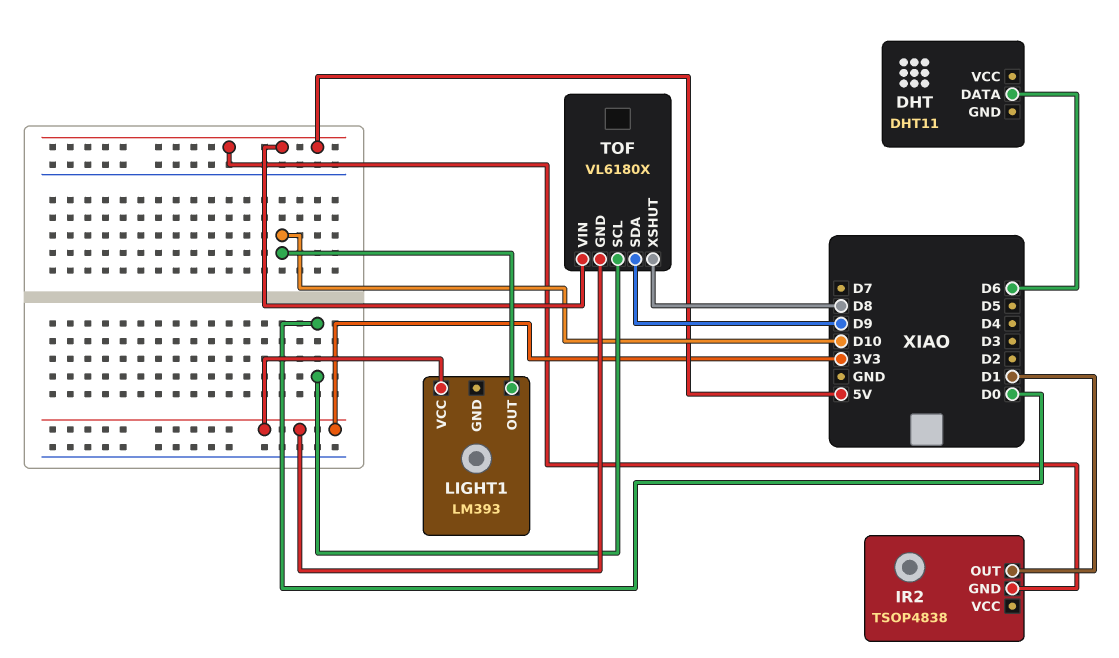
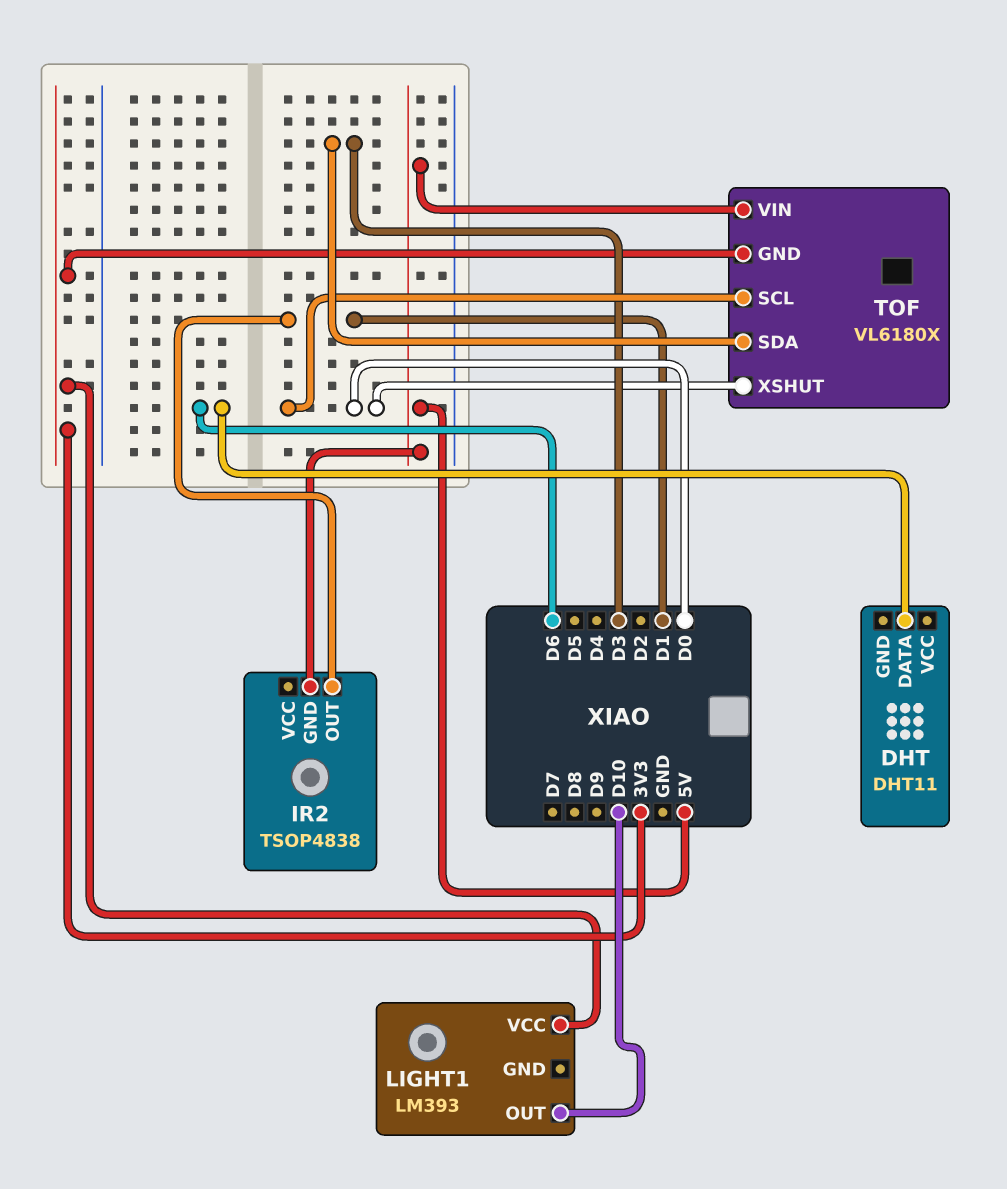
TOF pin SDA: D9 -> D3
TOF pin XSHUT: D8 -> D0

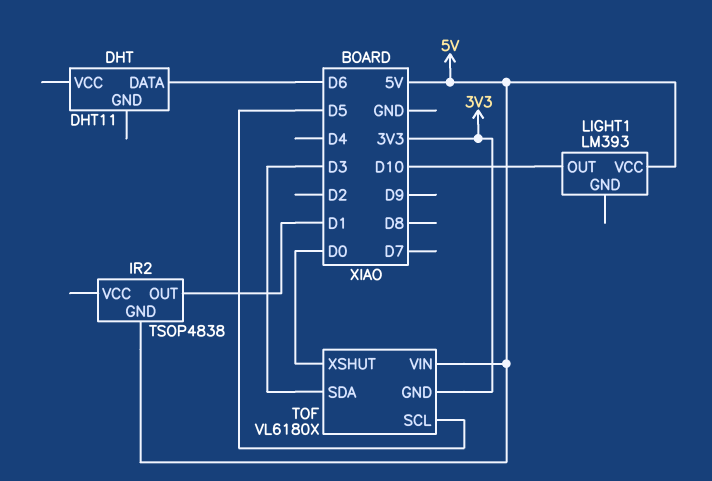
LIGHT1 pin VCC: 3V3 -> 5V
TOF pin SCL: D0 -> D5

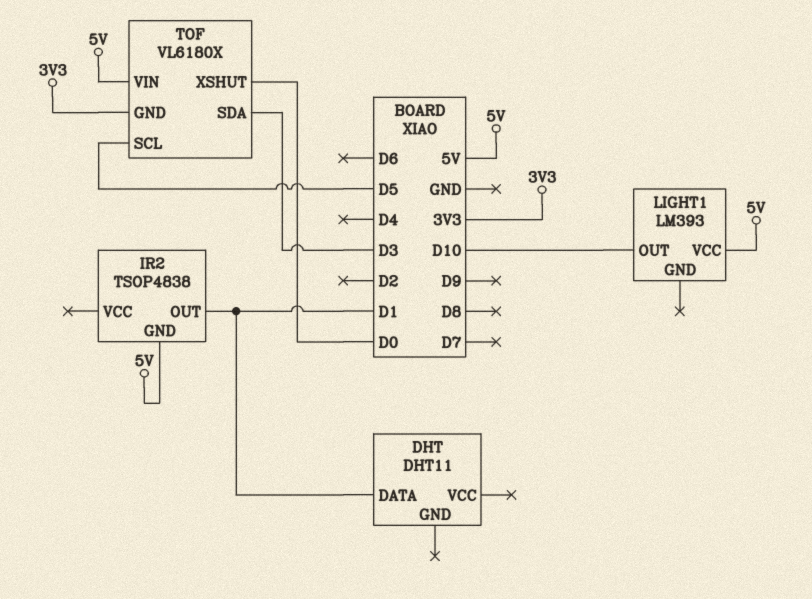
DHT pin DATA: D6 -> D1

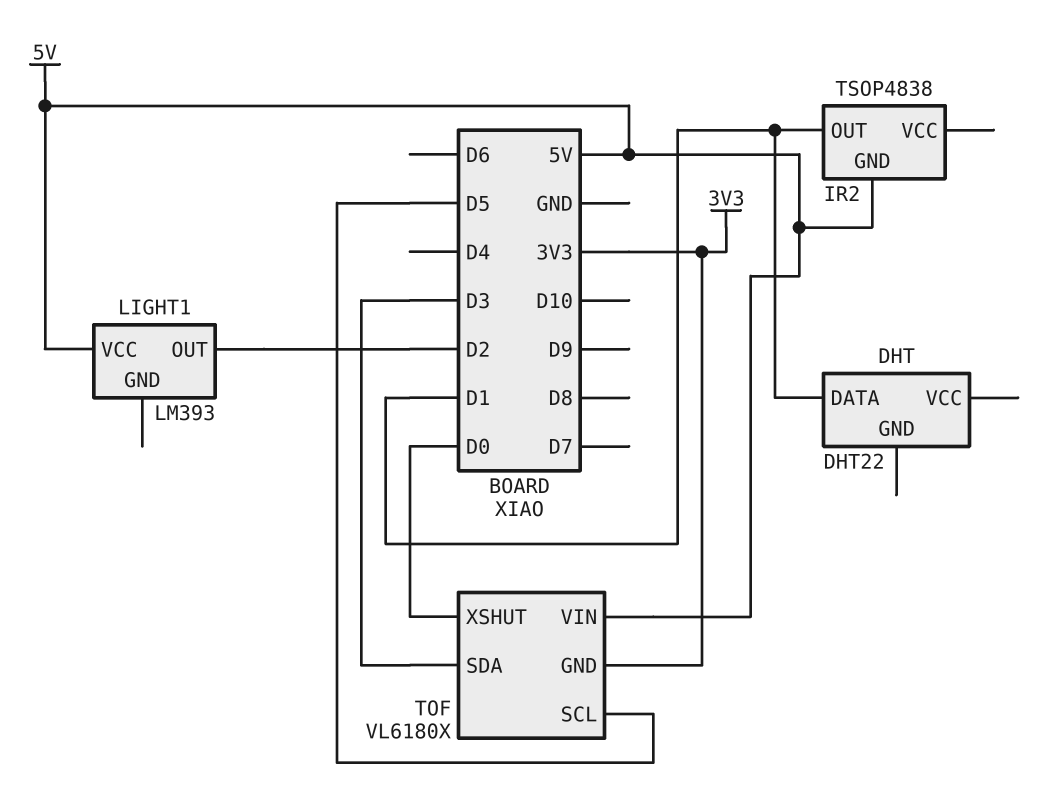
DHT: DHT11 -> DHT22
LIGHT1 pin OUT: D10 -> D2

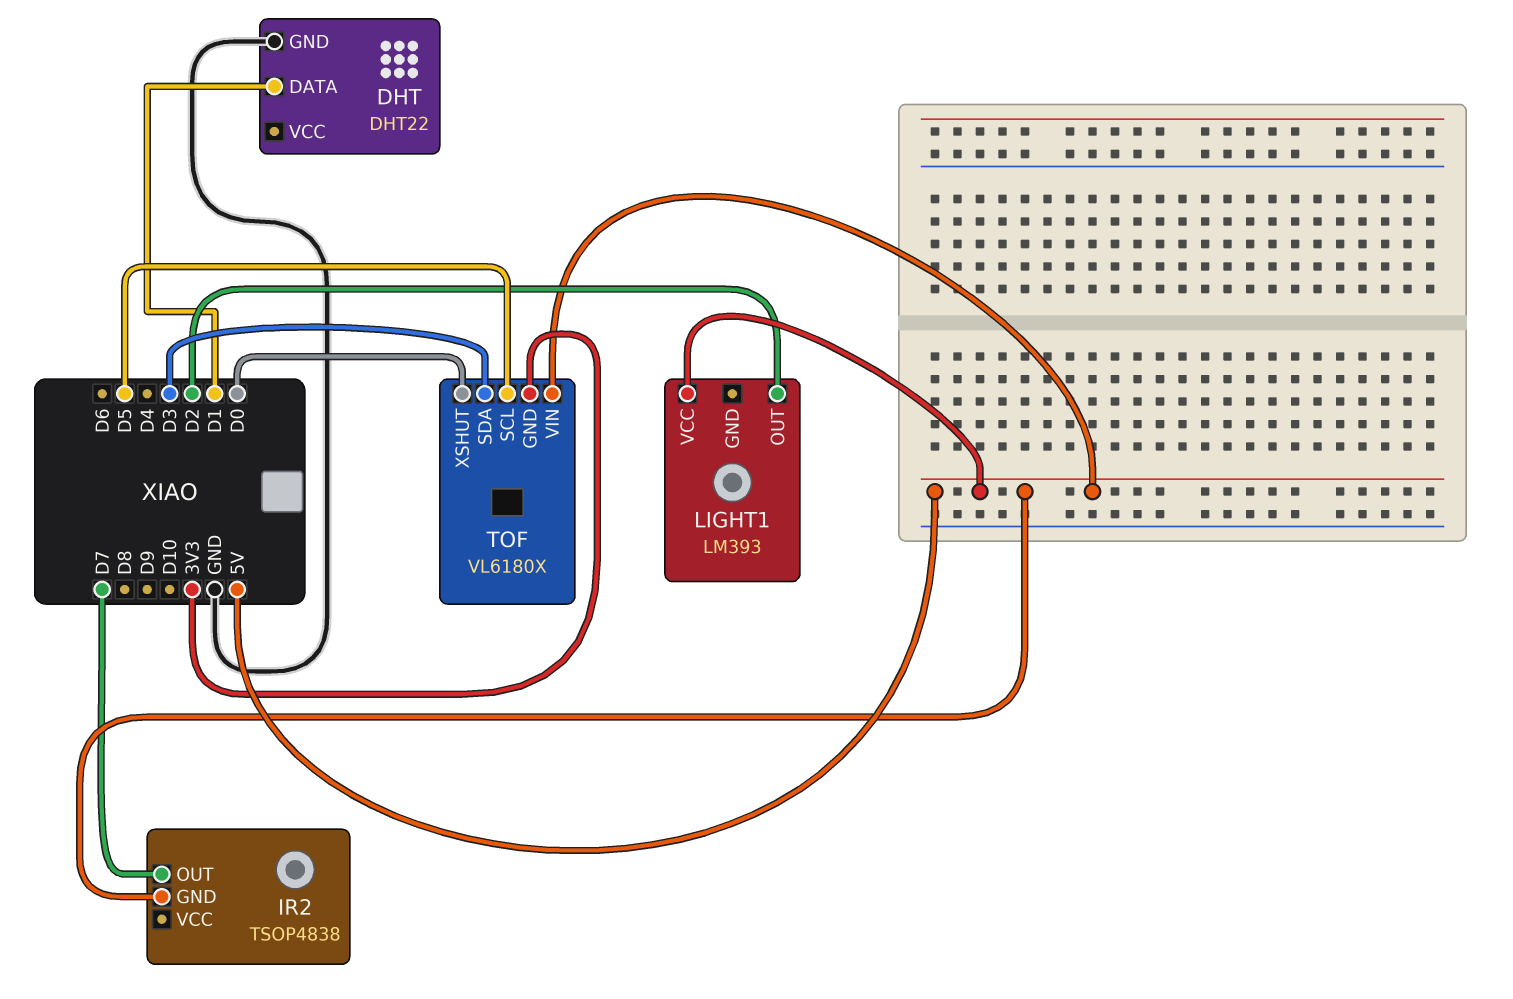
DHT pin GND: none -> GND
IR2 pin OUT: D1 -> D7

